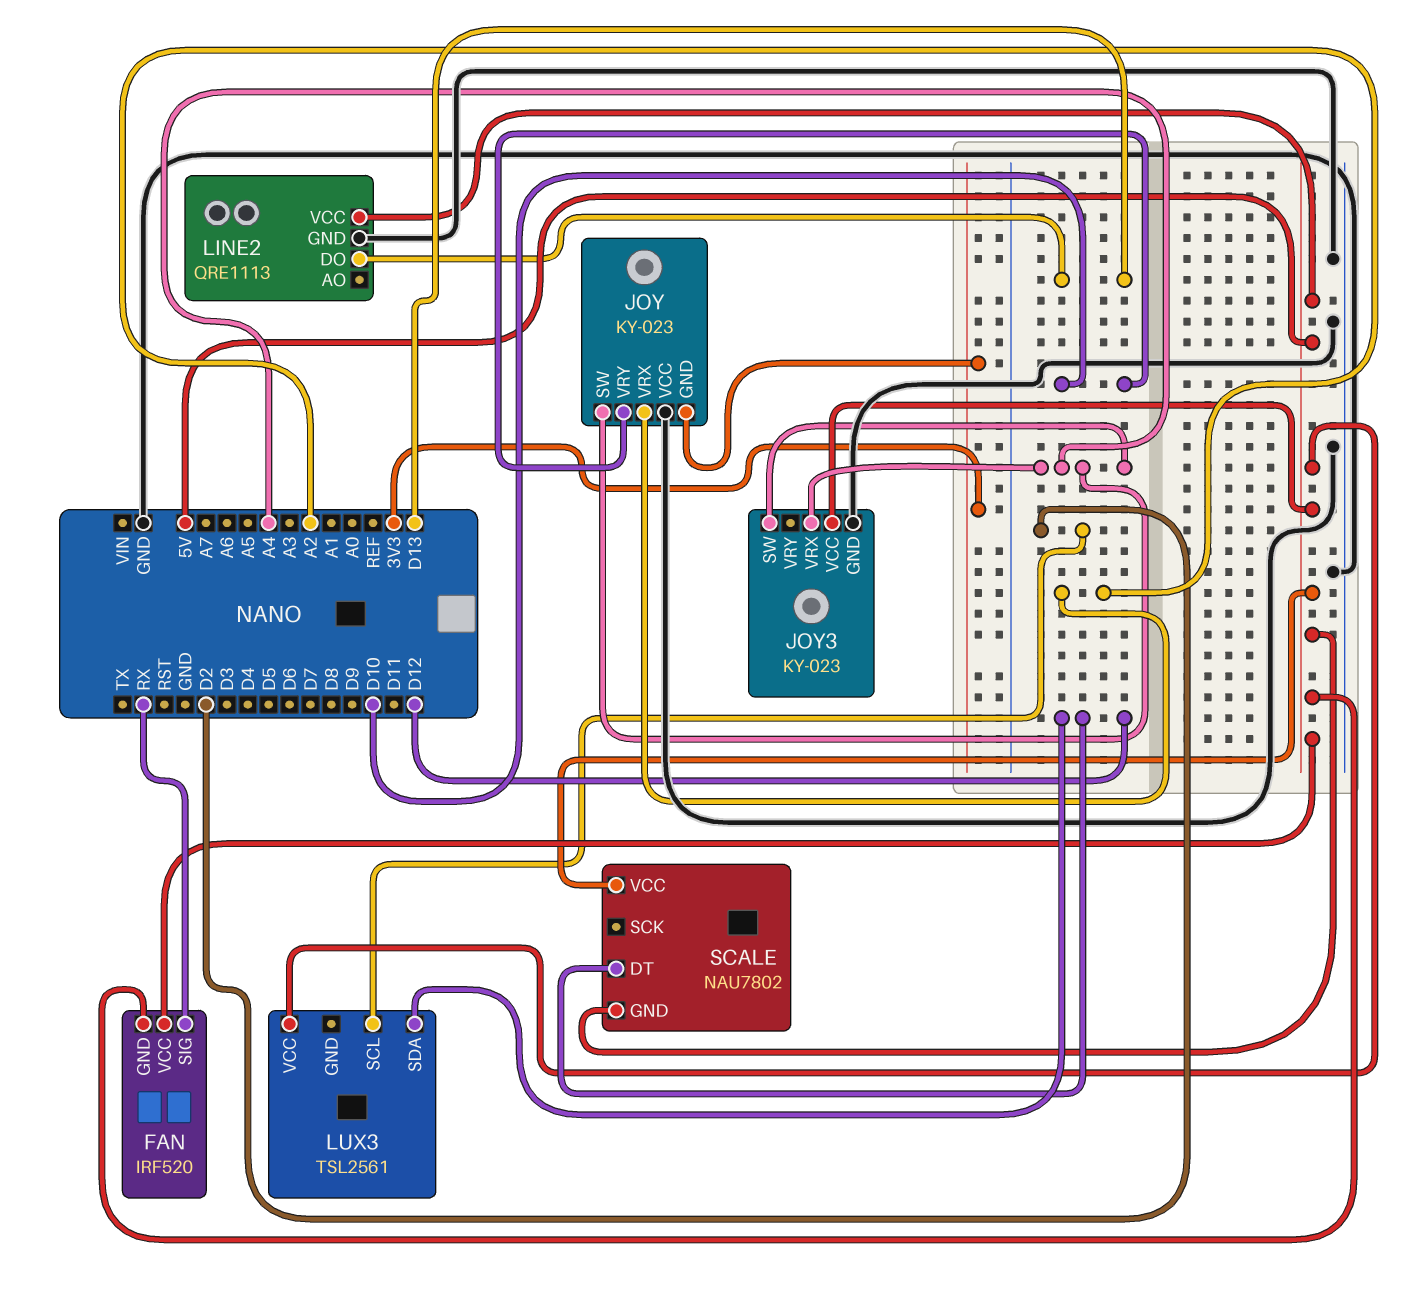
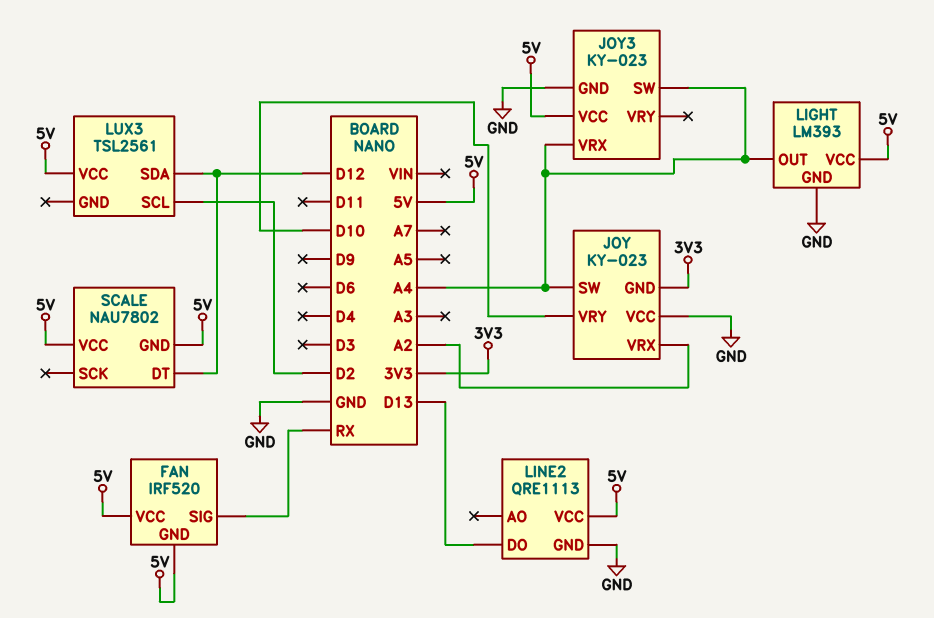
LIGHT: none -> LM393
LIGHT pin GND: none -> GND
LIGHT pin OUT: none -> A4
LIGHT pin VCC: none -> 5V

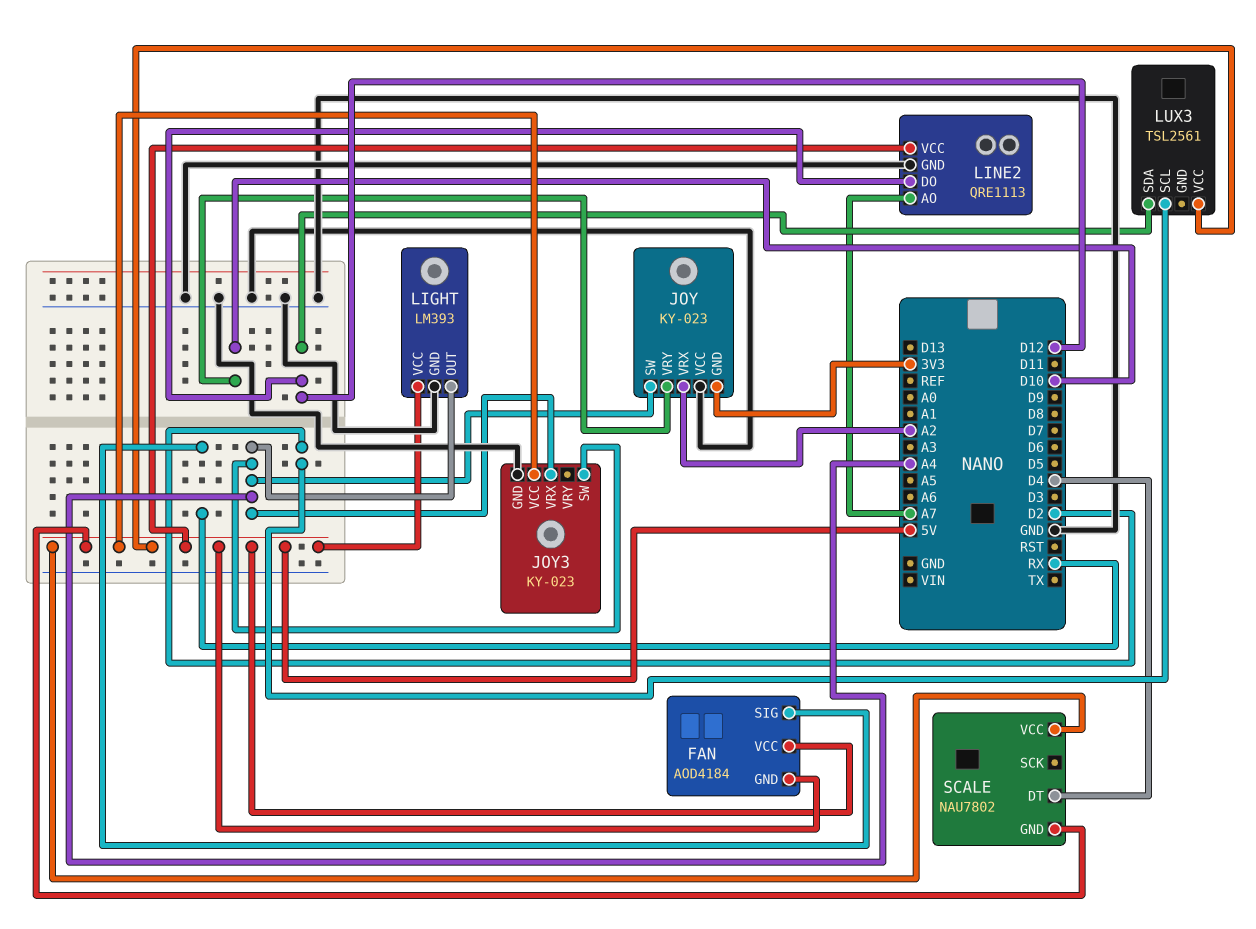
FAN: IRF520 -> AOD4184
LINE2 pin AO: none -> A7
LINE2 pin DO: D13 -> D12
SCALE pin DT: D12 -> D4

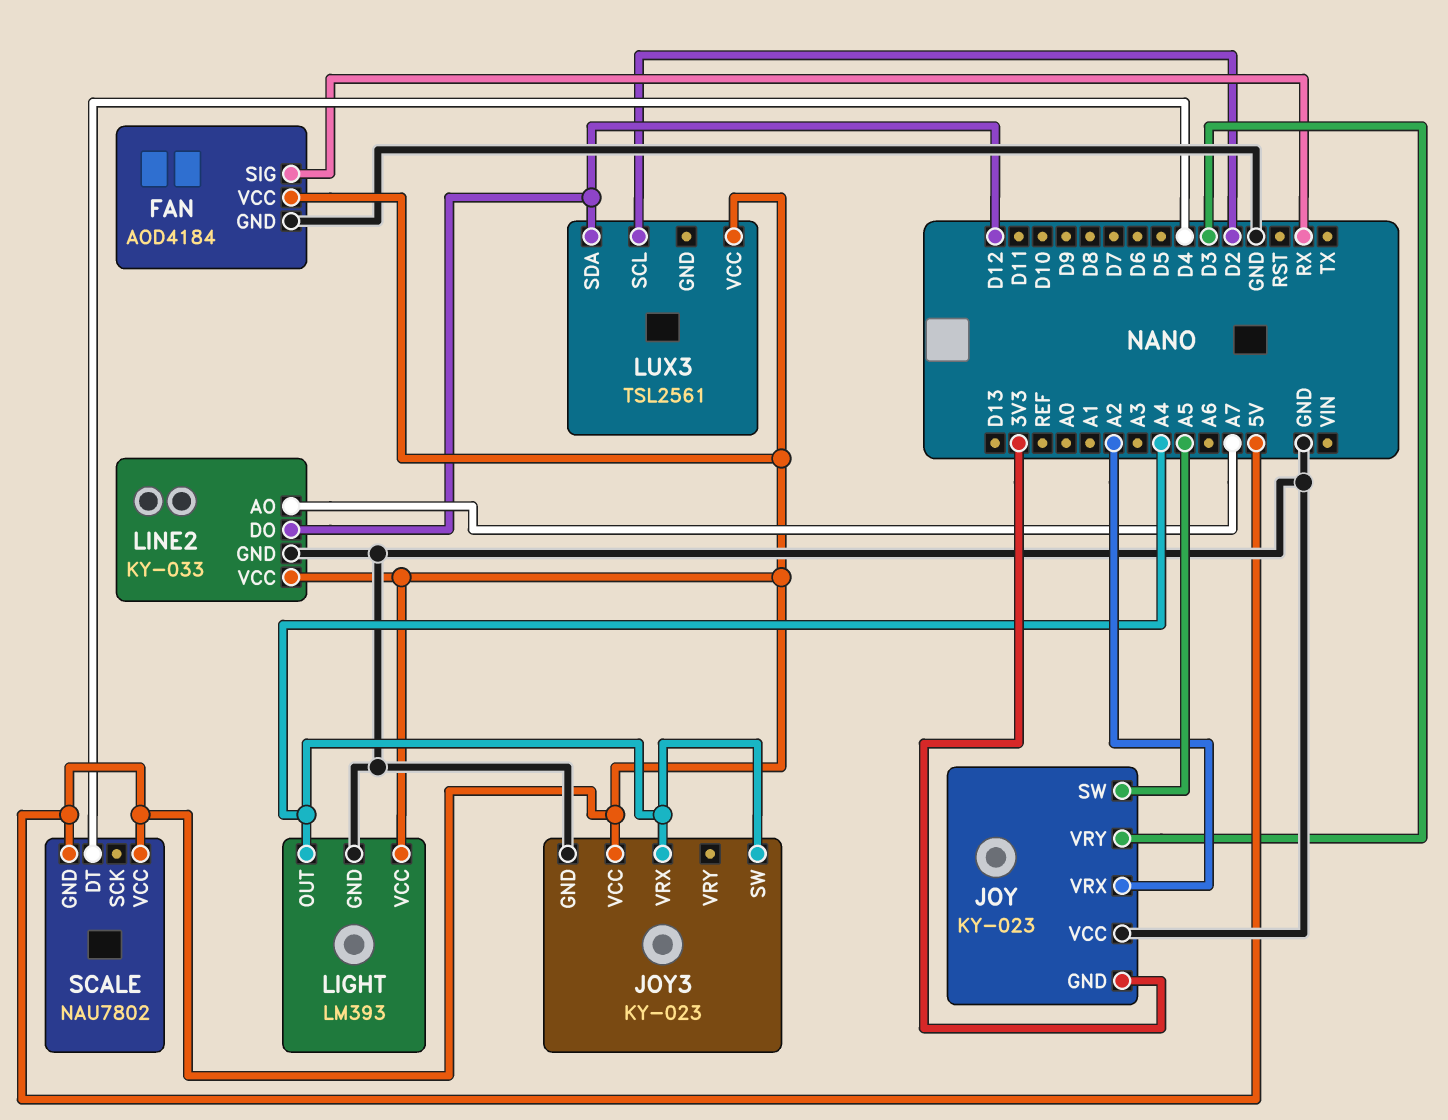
FAN pin GND: 5V -> GND
JOY pin SW: A4 -> A5
JOY pin VRY: D10 -> D3
LINE2: QRE1113 -> KY-033

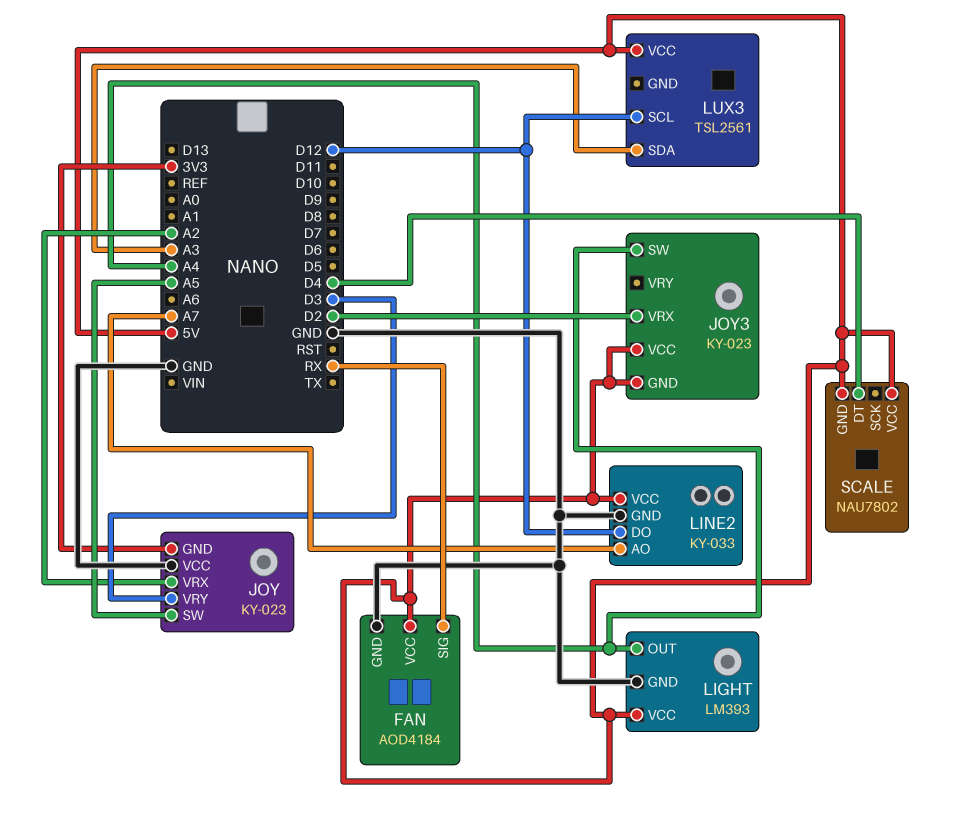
JOY3 pin GND: GND -> 5V
JOY3 pin VRX: A4 -> D2
LUX3 pin SCL: D2 -> D12
LUX3 pin SDA: D12 -> A3

